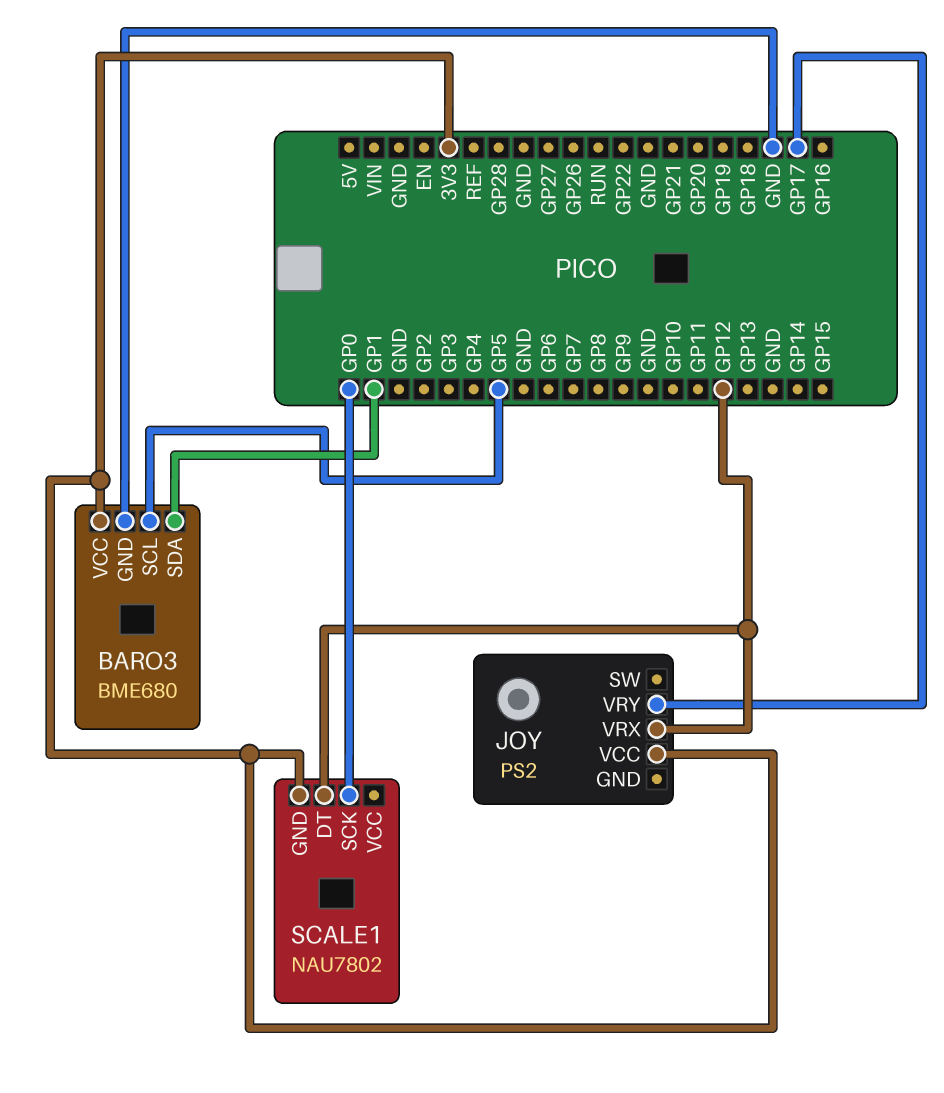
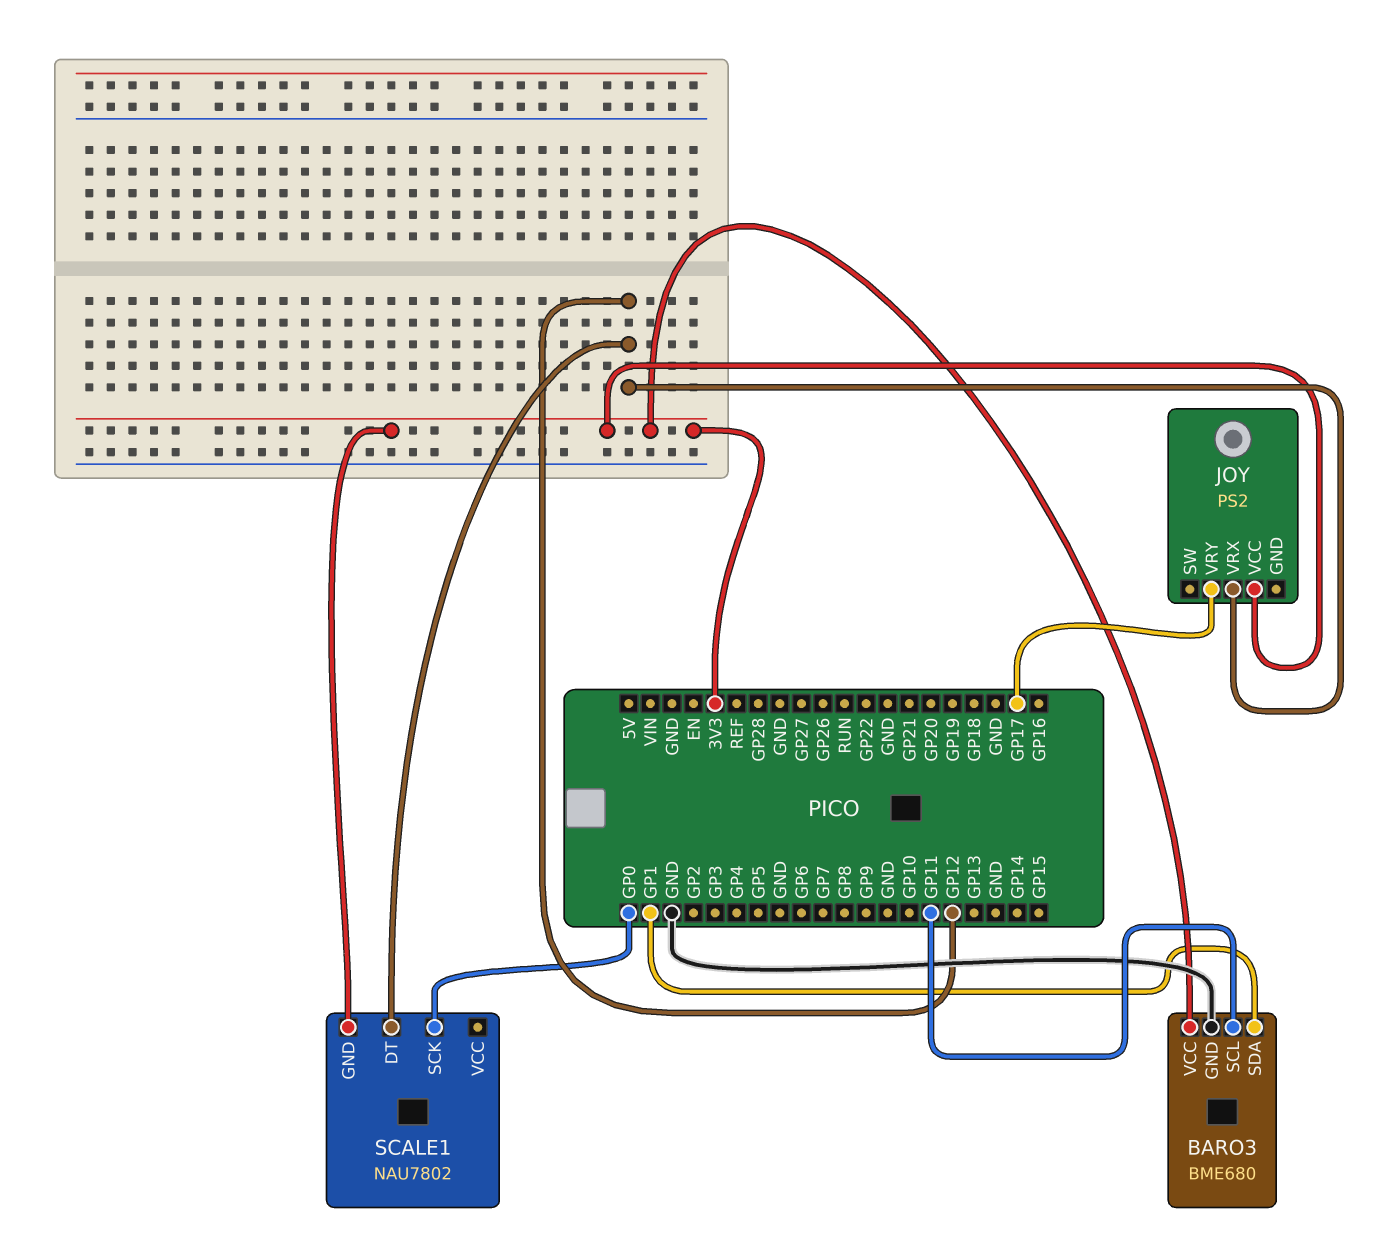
BARO3 pin SCL: GP5 -> GP11

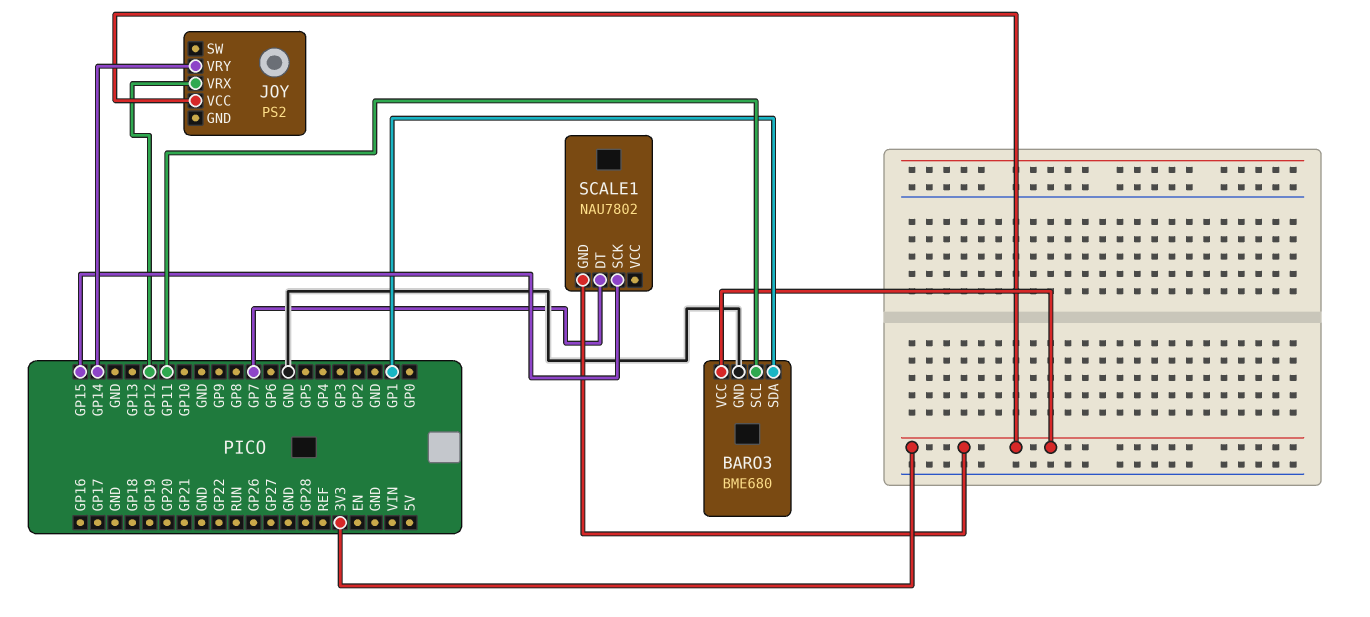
JOY pin VRY: GP17 -> GP14
SCALE1 pin DT: GP12 -> GP7
SCALE1 pin SCK: GP0 -> GP15

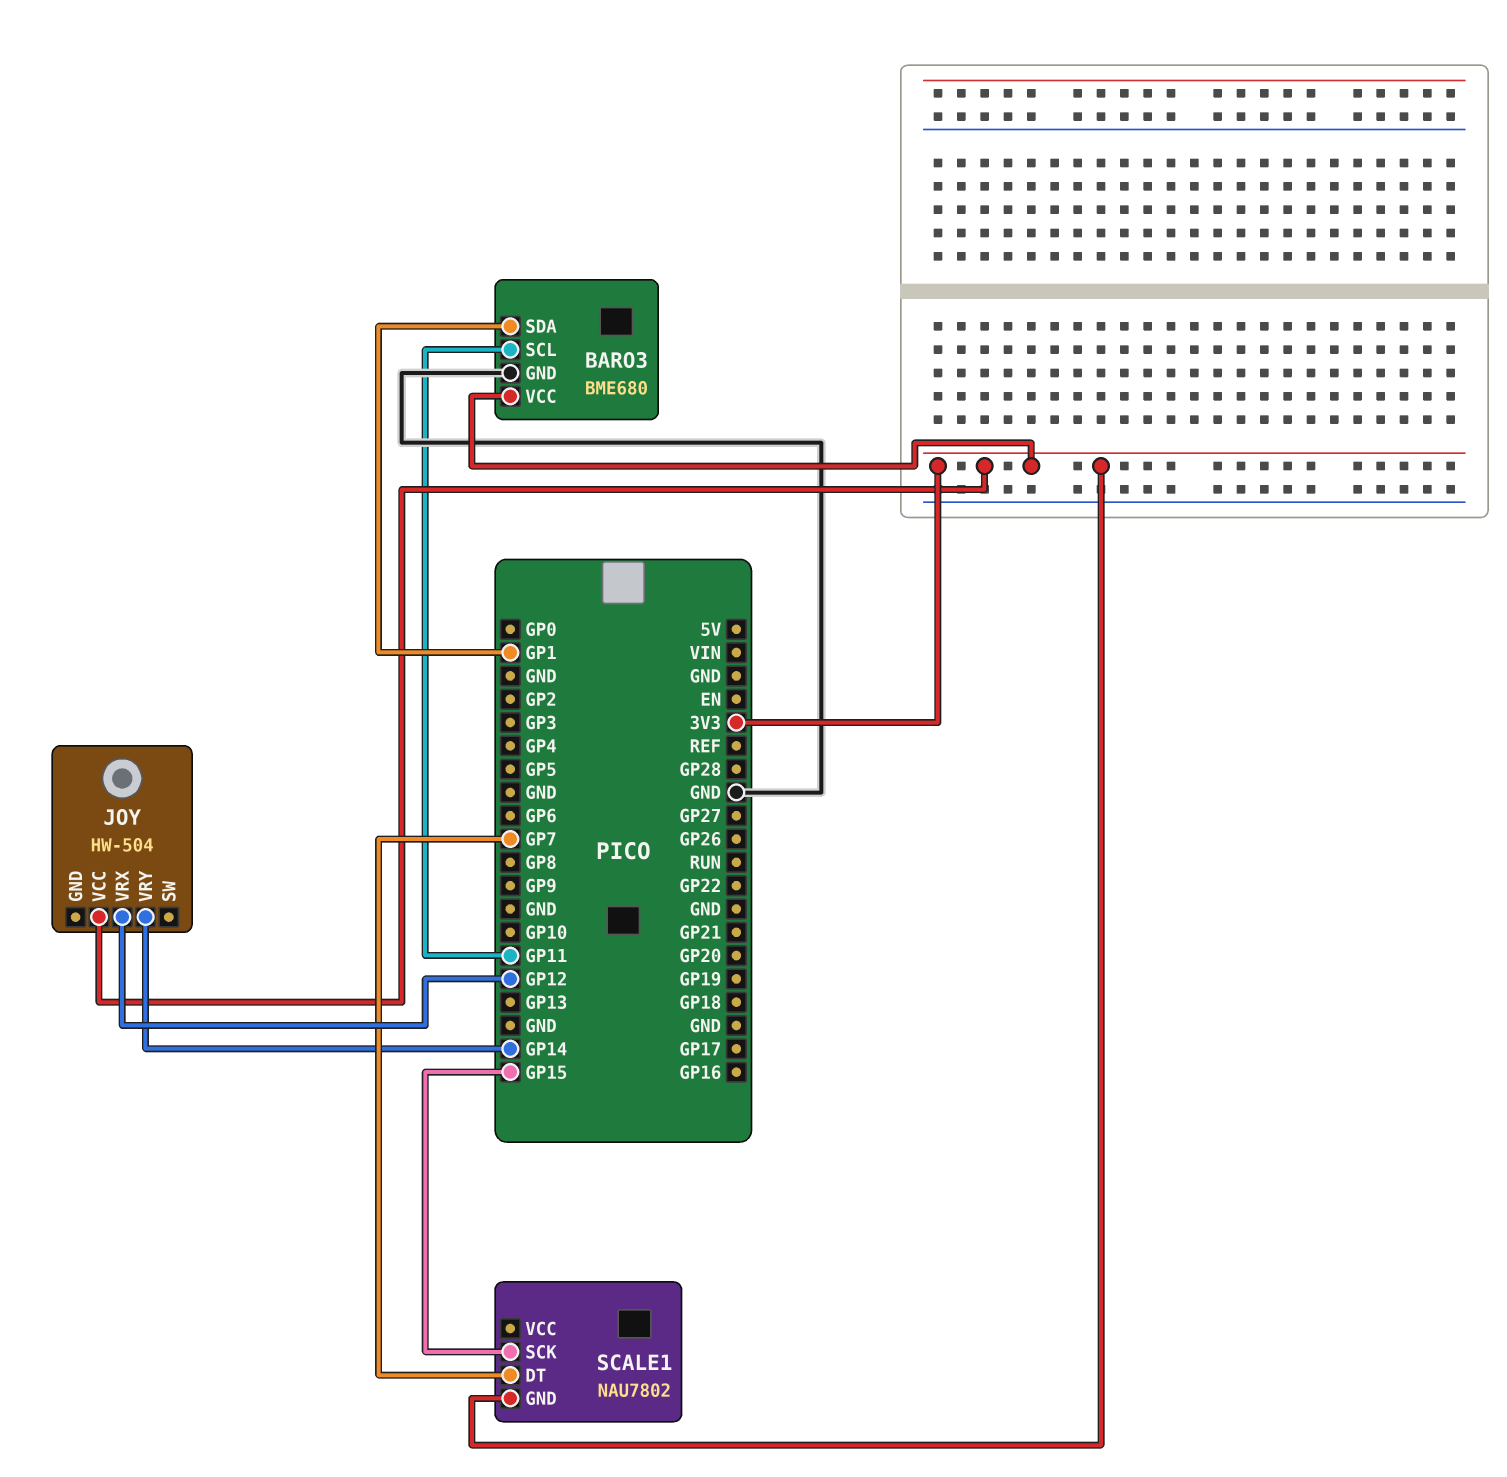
JOY: PS2 -> HW-504

